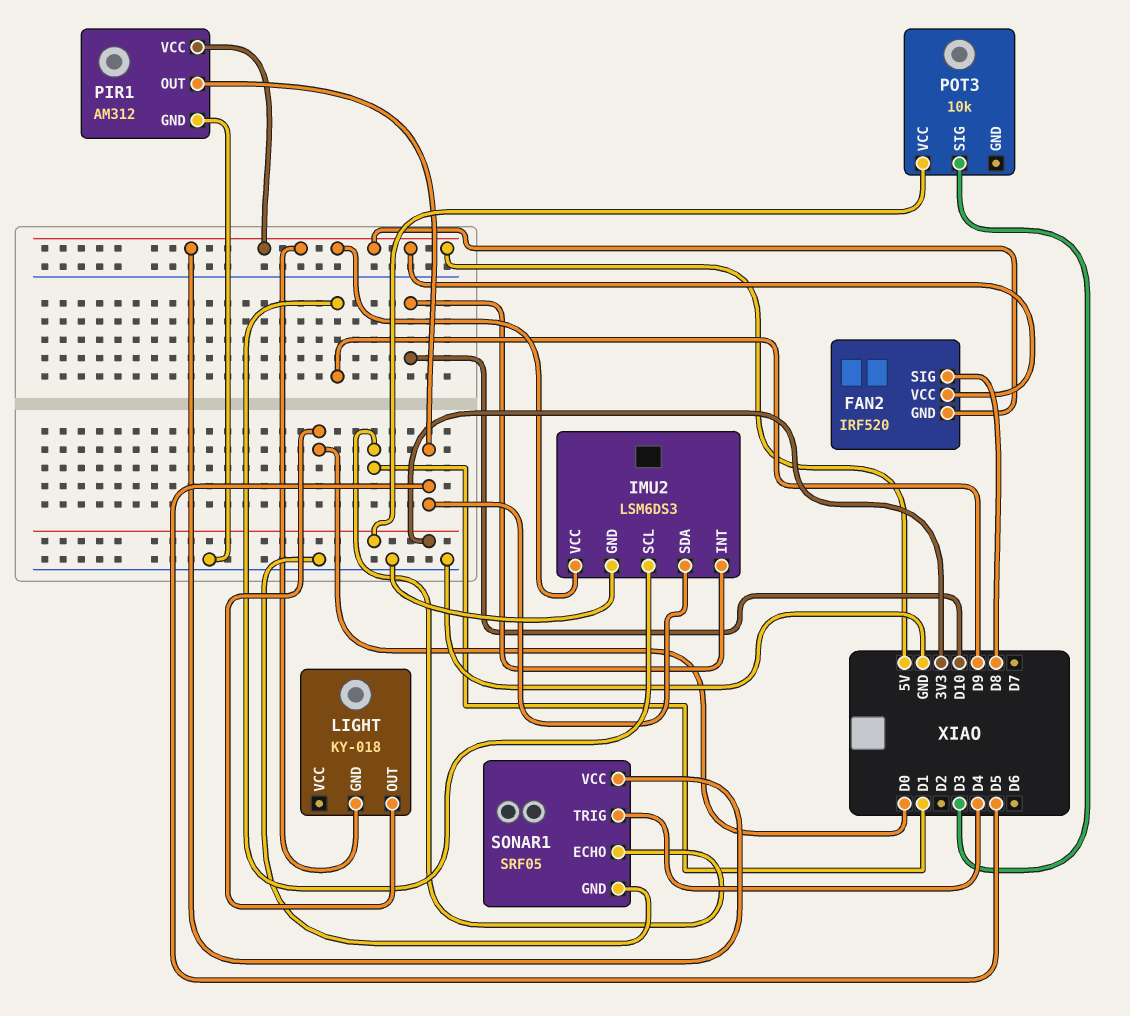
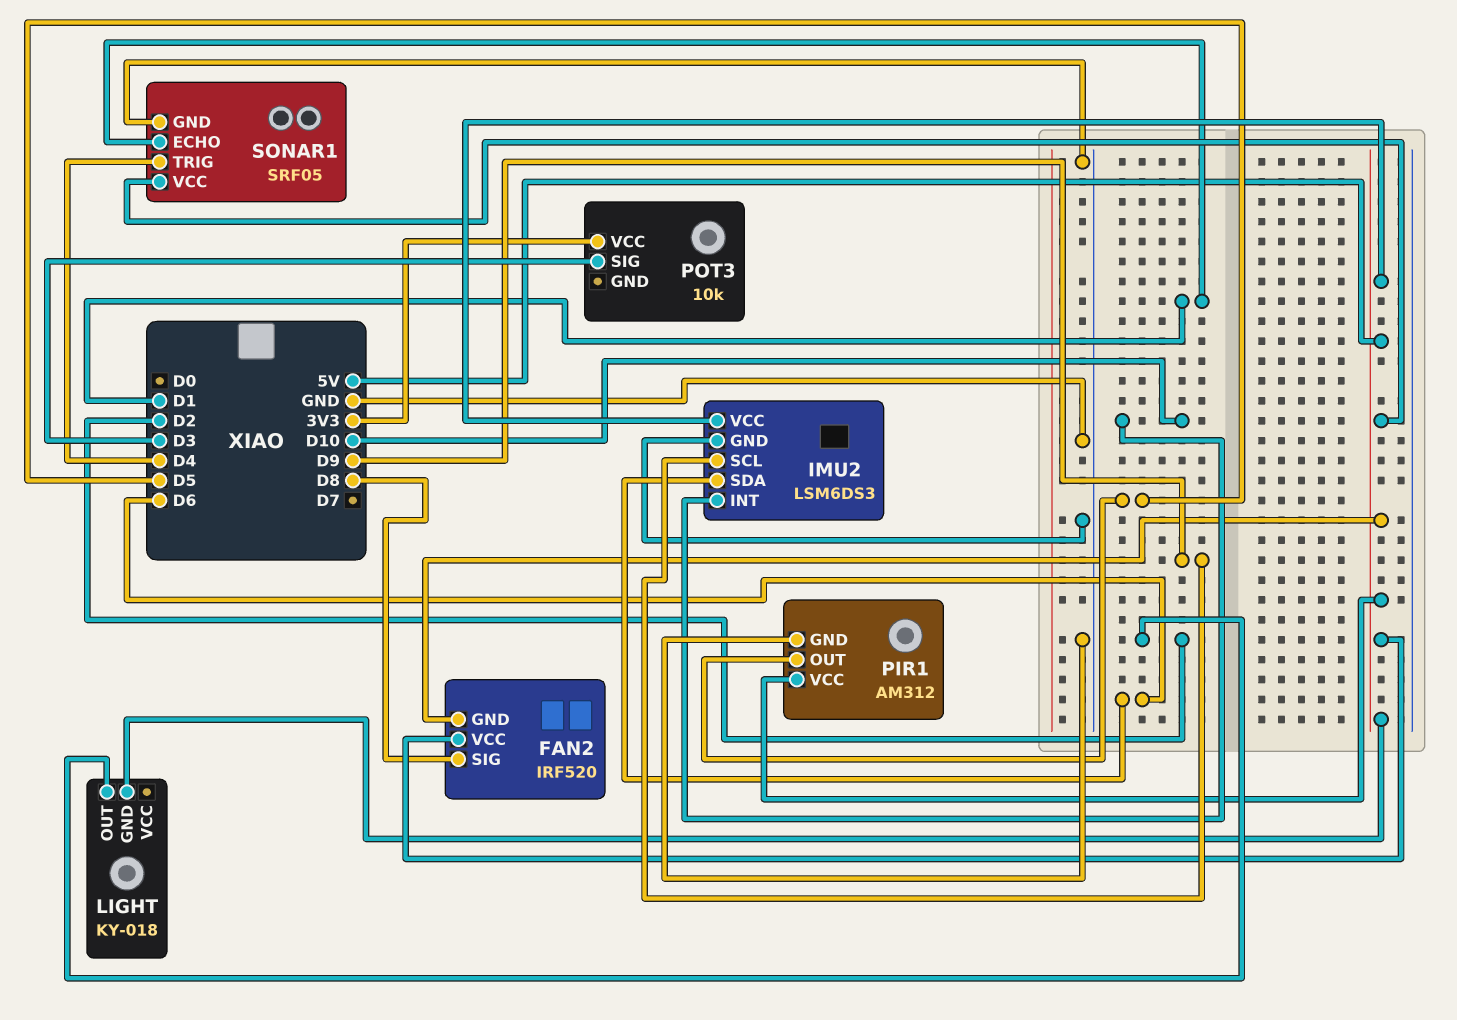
IMU2 pin SDA: D5 -> D6
LIGHT pin OUT: D0 -> D2

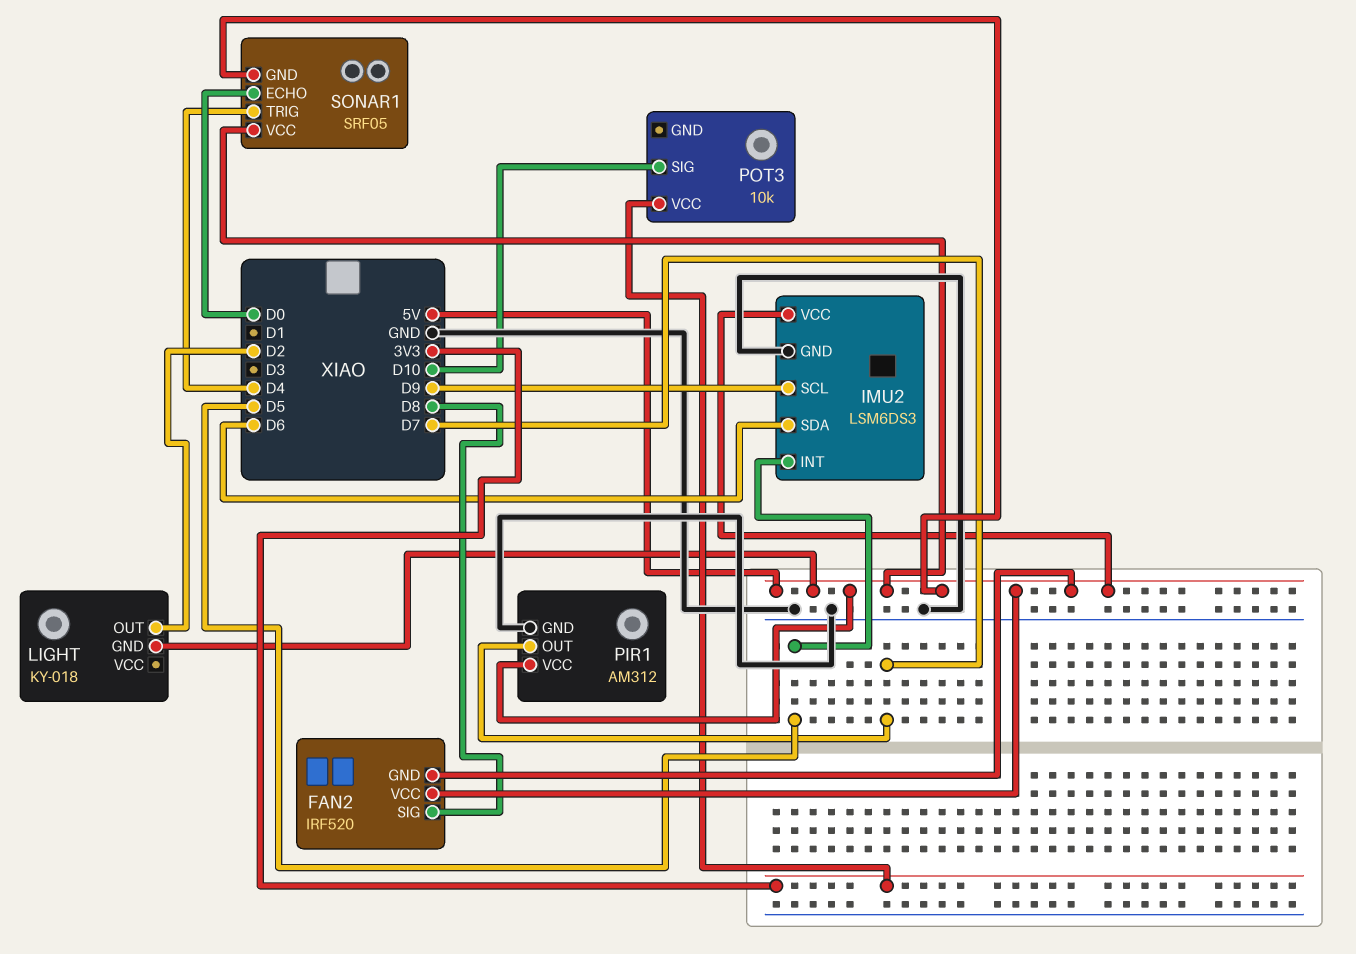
IMU2 pin INT: D10 -> D5
PIR1 pin OUT: D5 -> D7
POT3 pin SIG: D3 -> D10
SONAR1 pin ECHO: D1 -> D0
SONAR1 pin GND: GND -> 5V

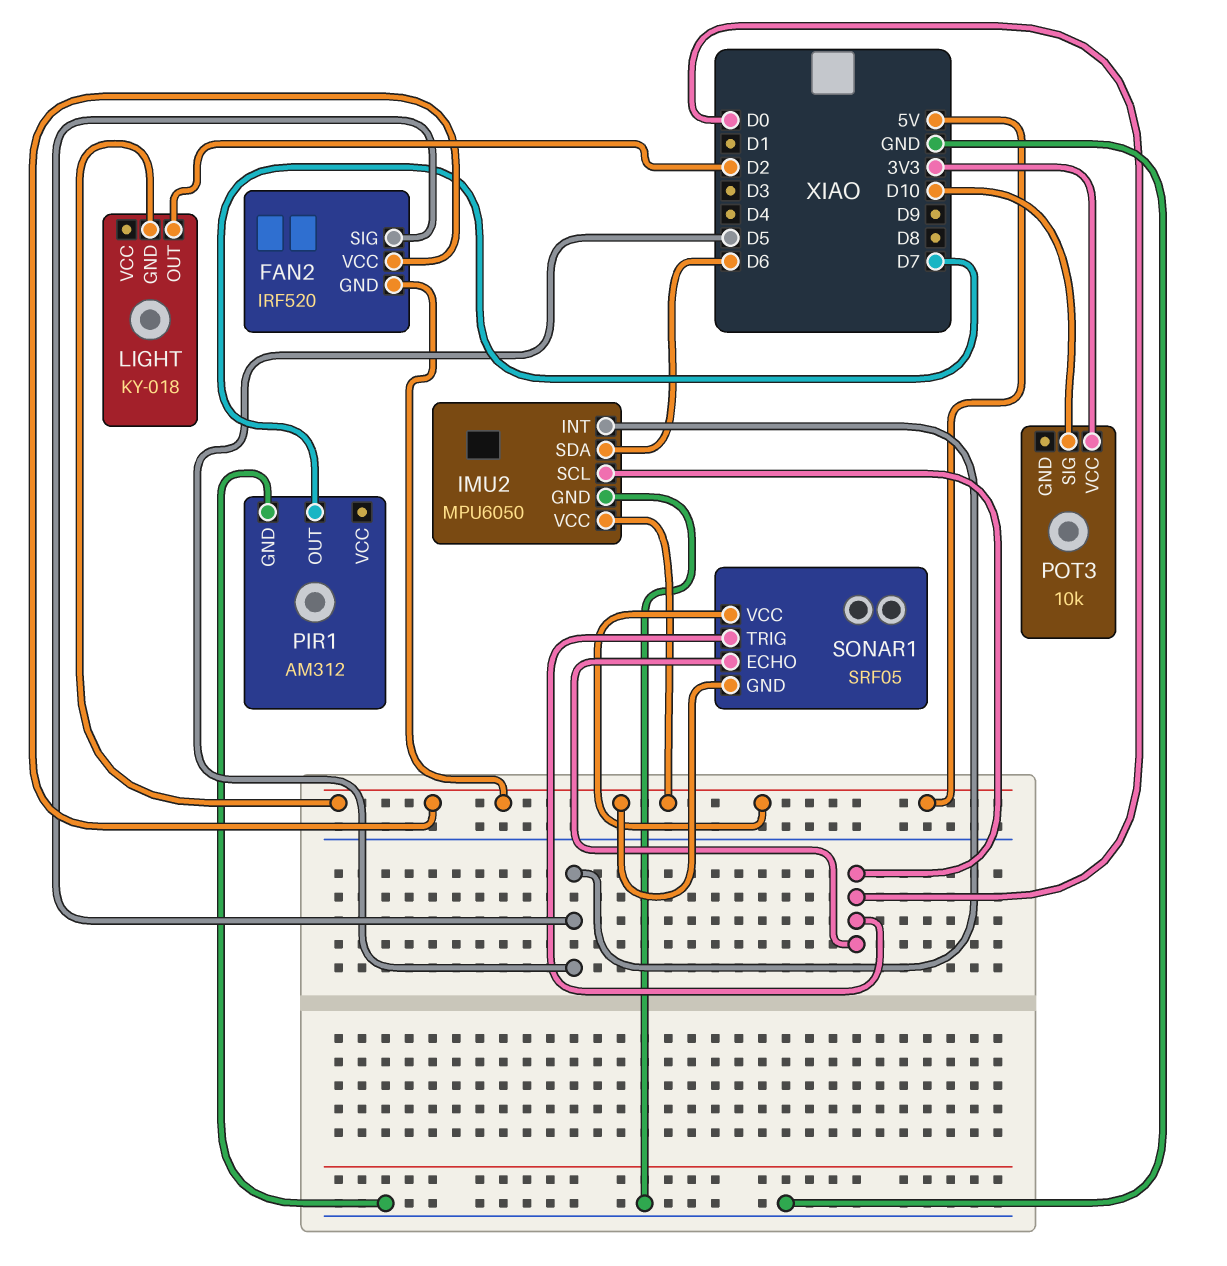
FAN2 pin SIG: D8 -> D5
IMU2: LSM6DS3 -> MPU6050
IMU2 pin SCL: D9 -> D0
PIR1 pin VCC: 5V -> none
SONAR1 pin TRIG: D4 -> D0

